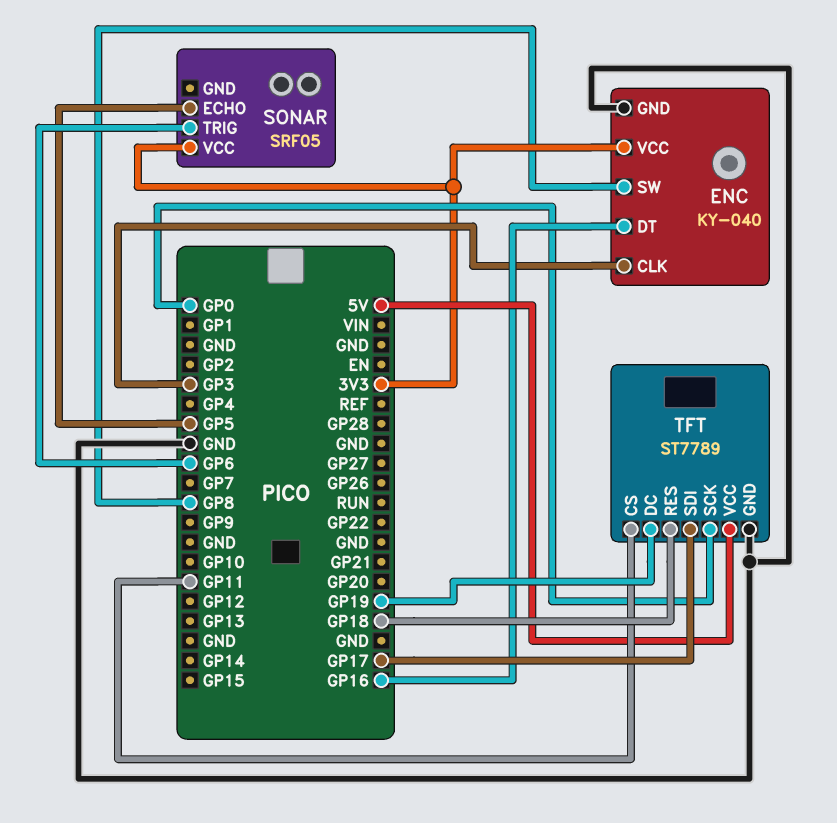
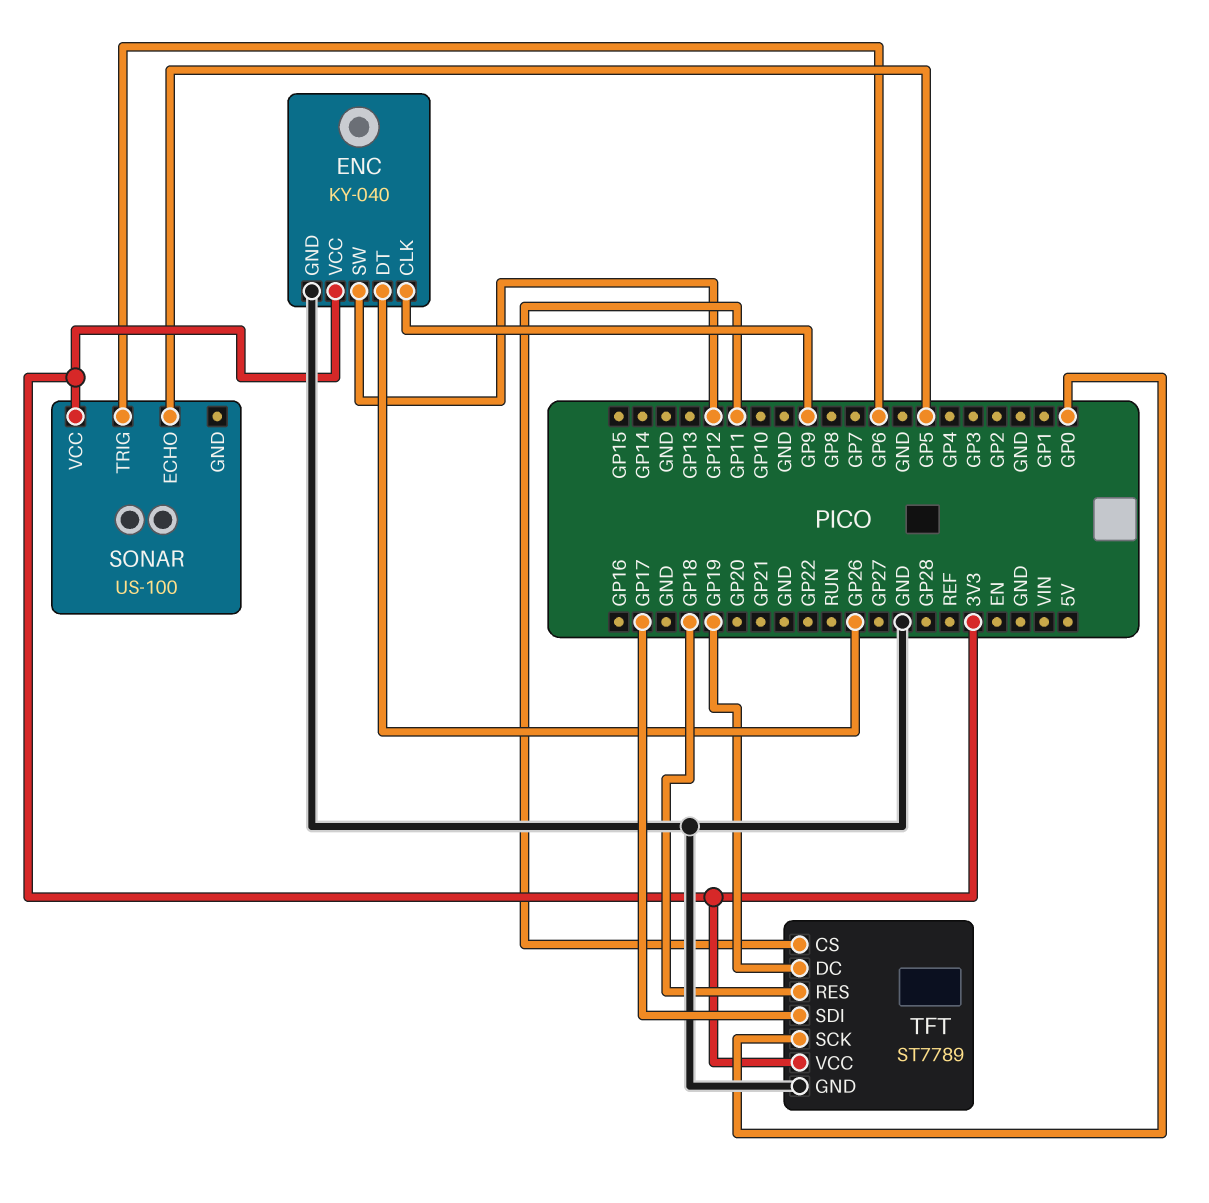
ENC pin CLK: GP3 -> GP9
ENC pin DT: GP16 -> GP26
ENC pin SW: GP8 -> GP12
SONAR: SRF05 -> US-100
TFT pin VCC: 5V -> 3V3

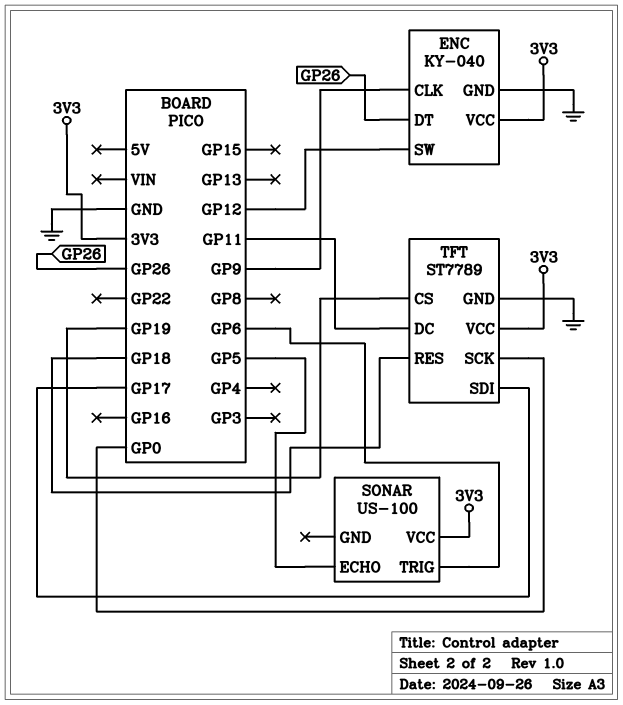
TFT pin CS: GP11 -> GP19
TFT pin DC: GP19 -> GP11

